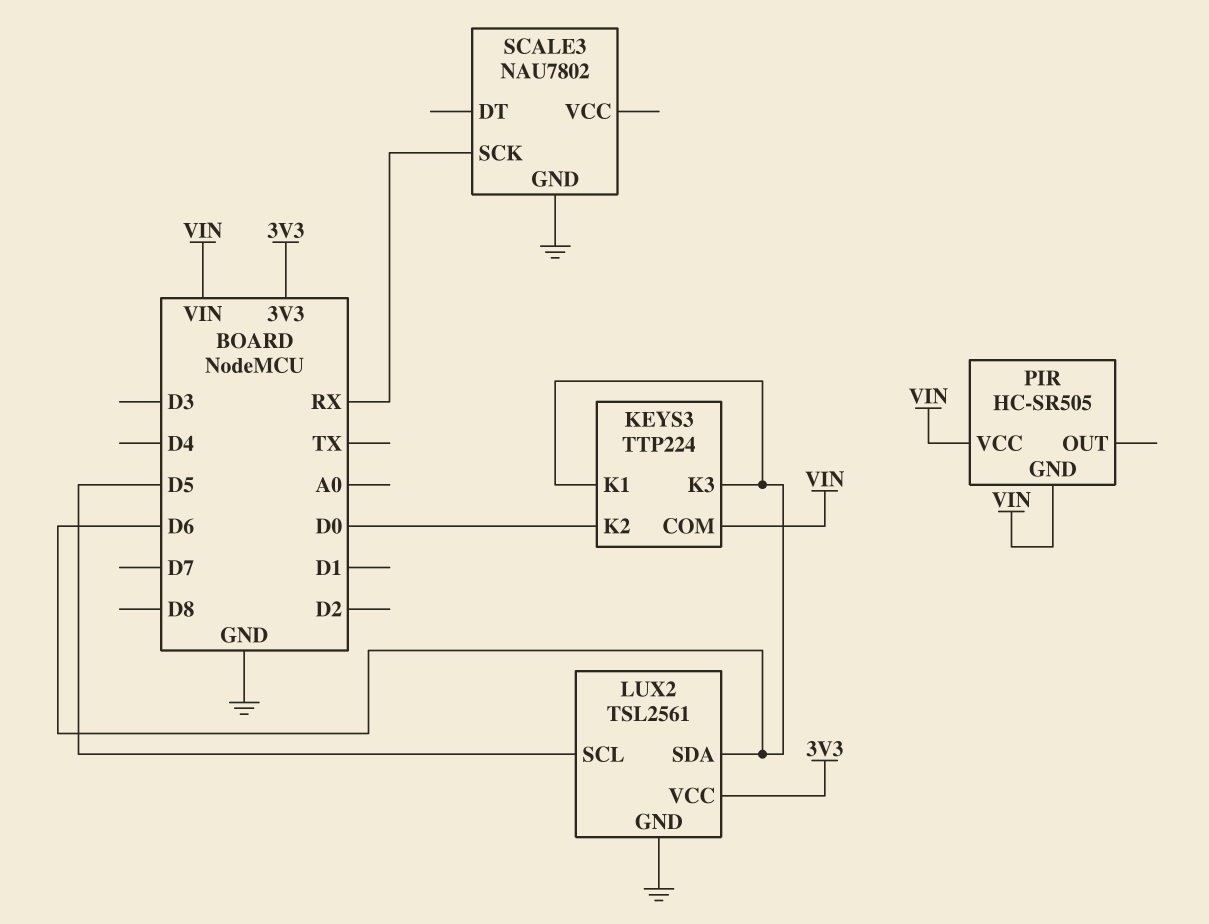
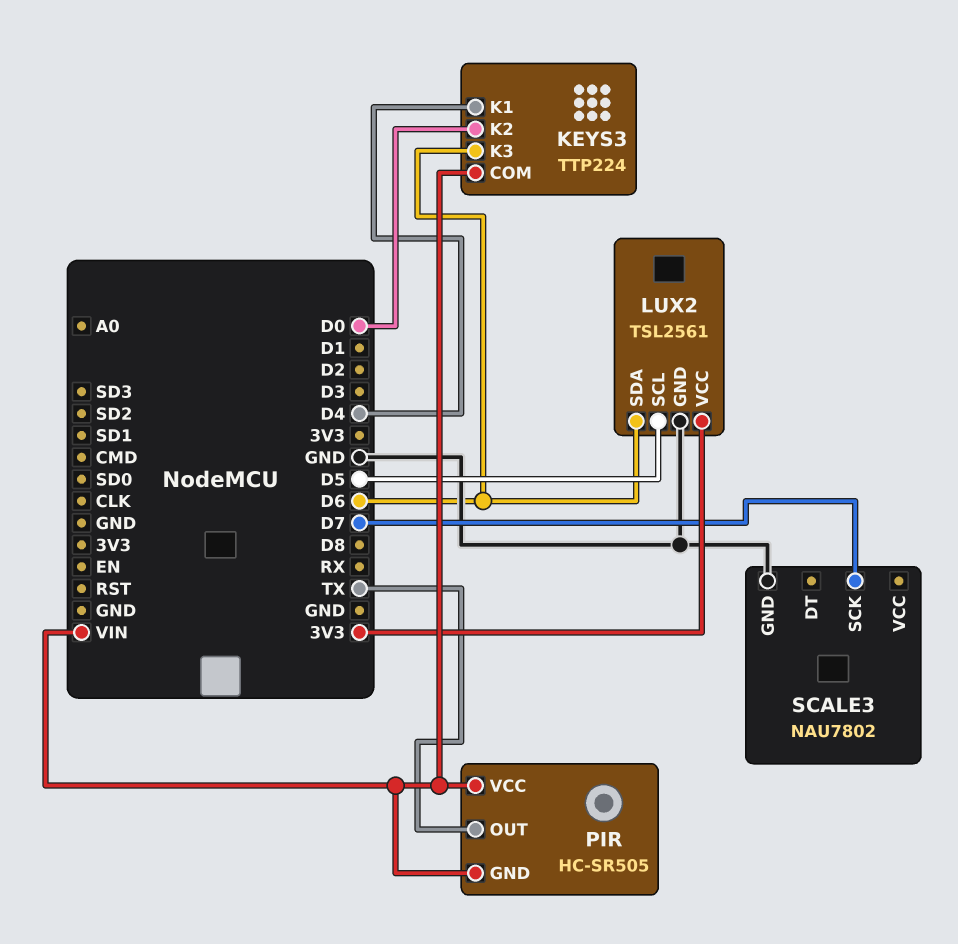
KEYS3 pin K1: D6 -> D4
PIR pin OUT: none -> TX
SCALE3 pin SCK: RX -> D7

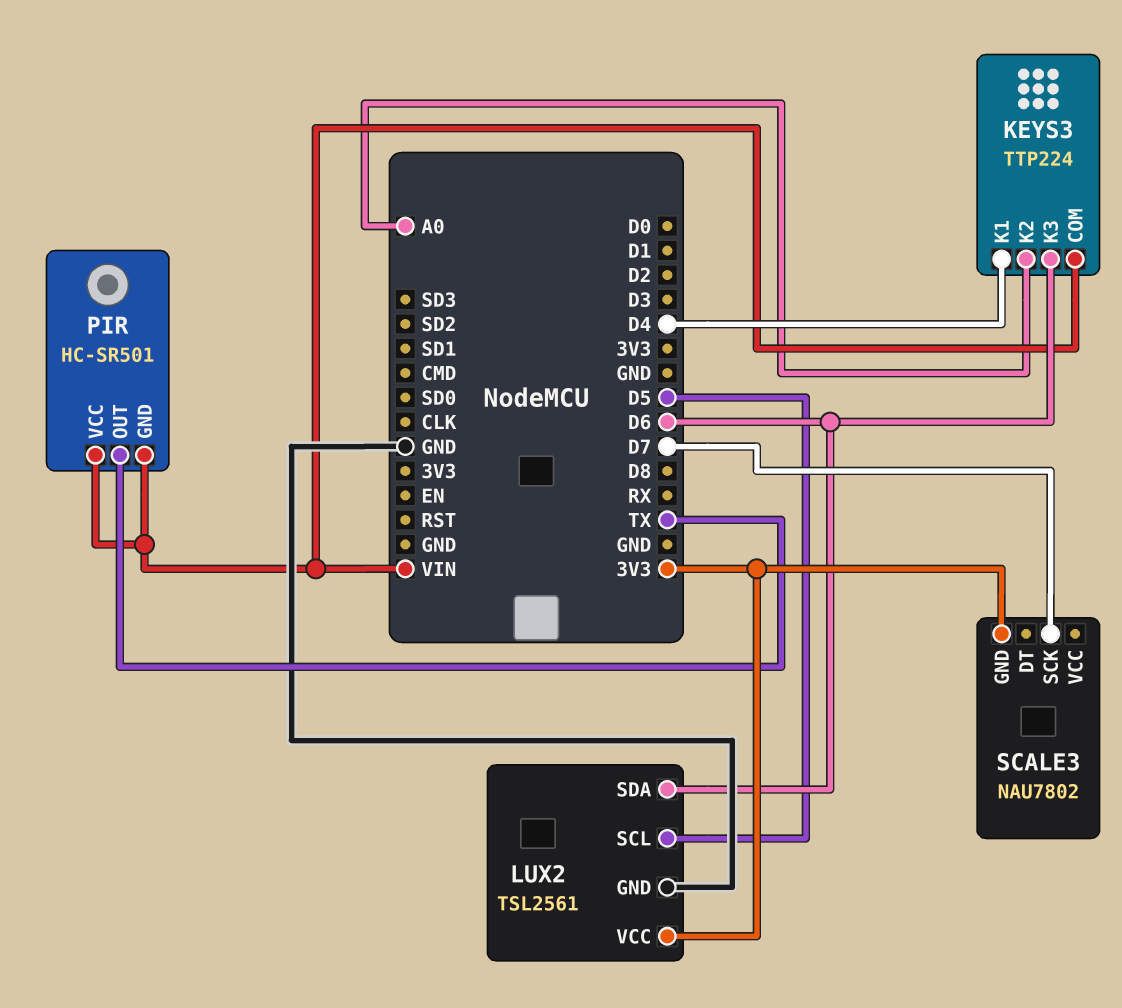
KEYS3 pin K2: D0 -> A0
PIR: HC-SR505 -> HC-SR501
SCALE3 pin GND: GND -> 3V3

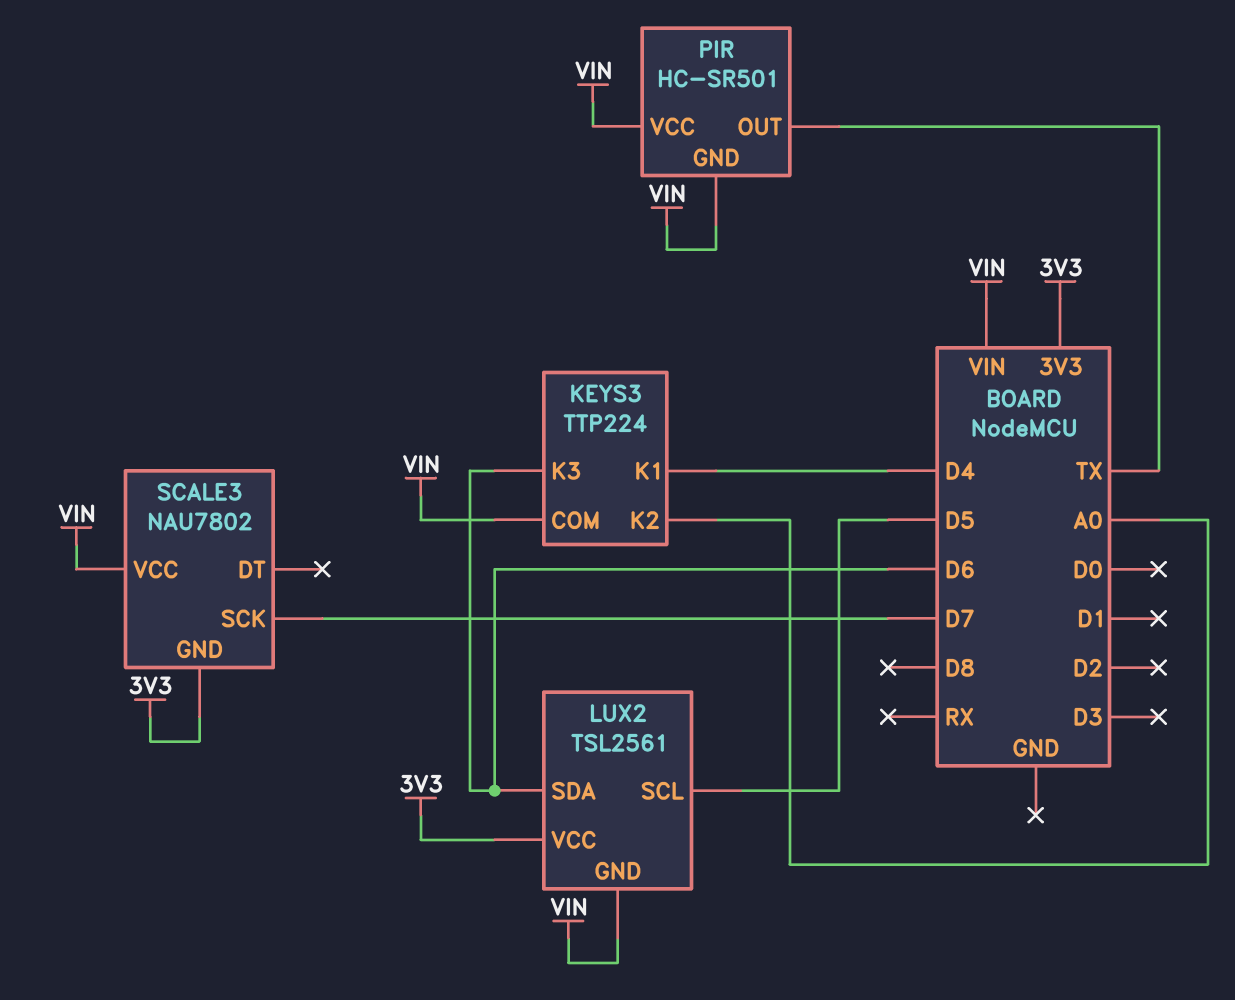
LUX2 pin GND: GND -> VIN
SCALE3 pin VCC: none -> VIN

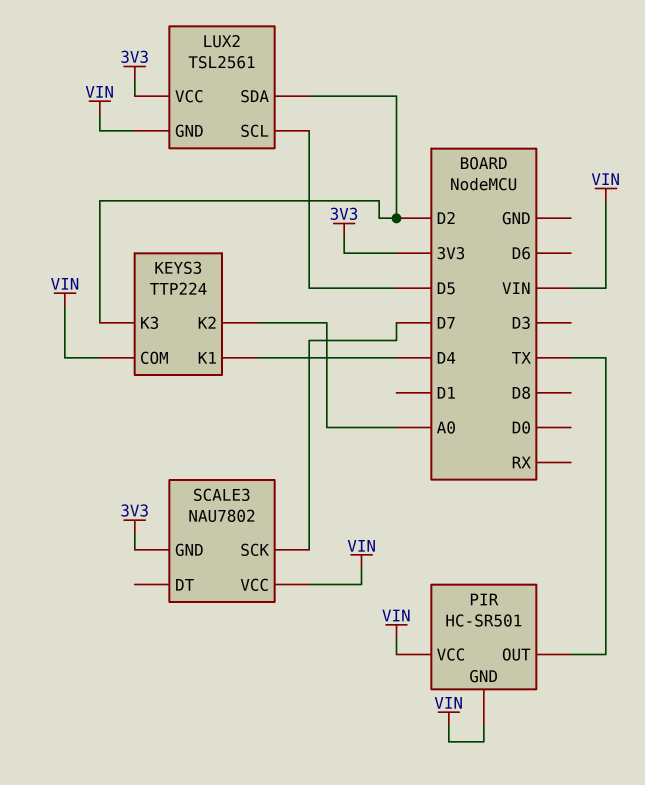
KEYS3 pin K3: D6 -> D2
LUX2 pin SDA: D6 -> D2

